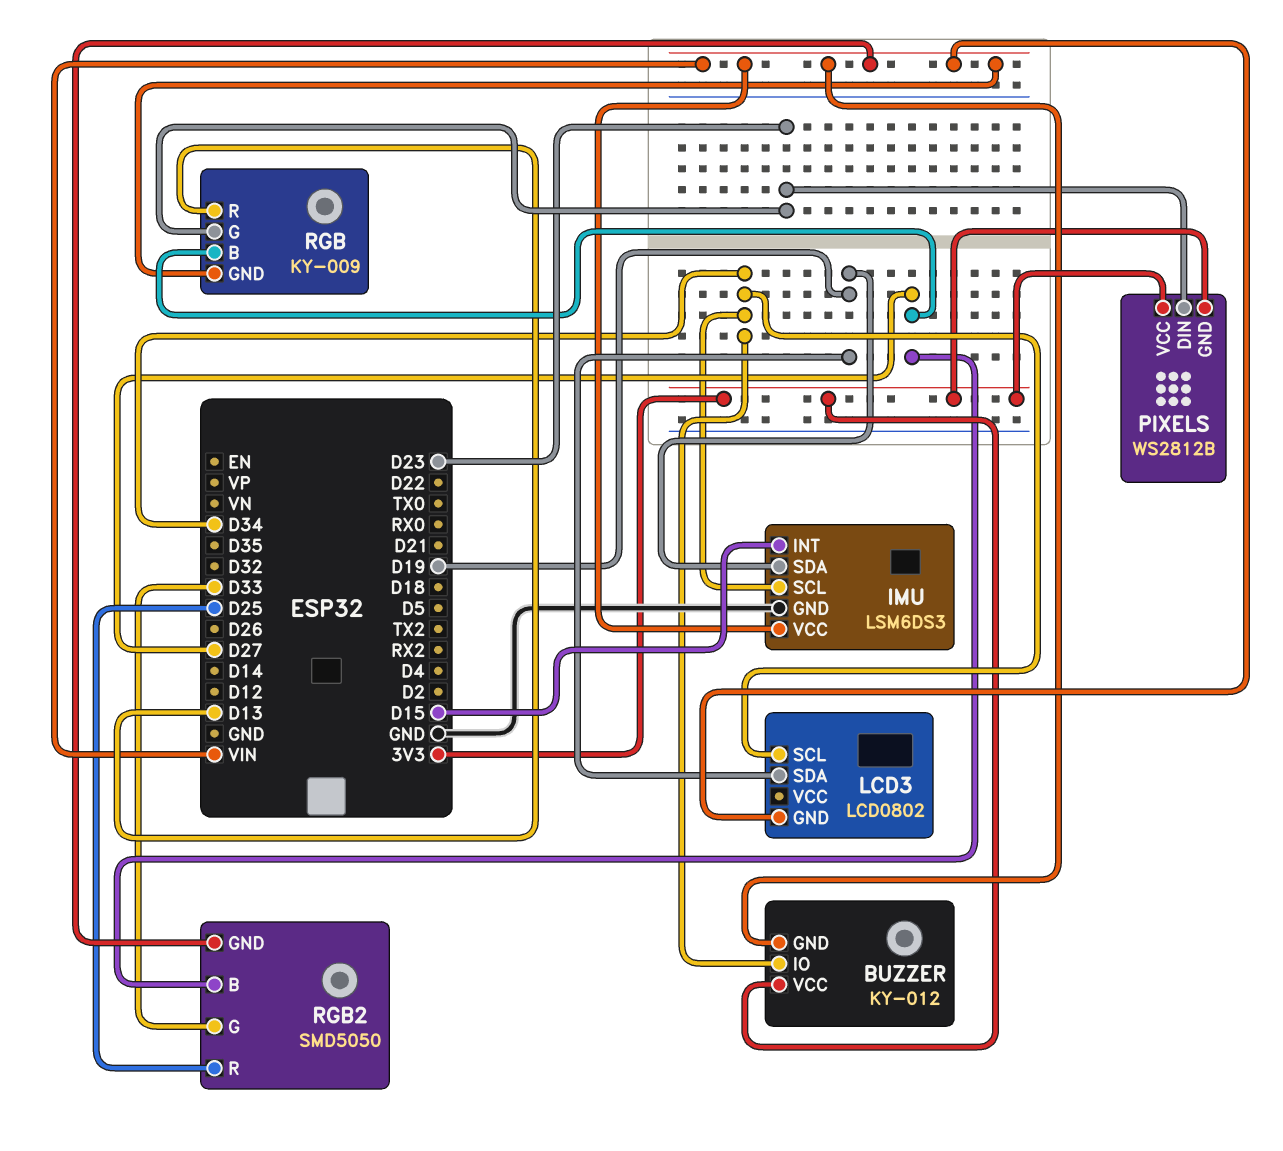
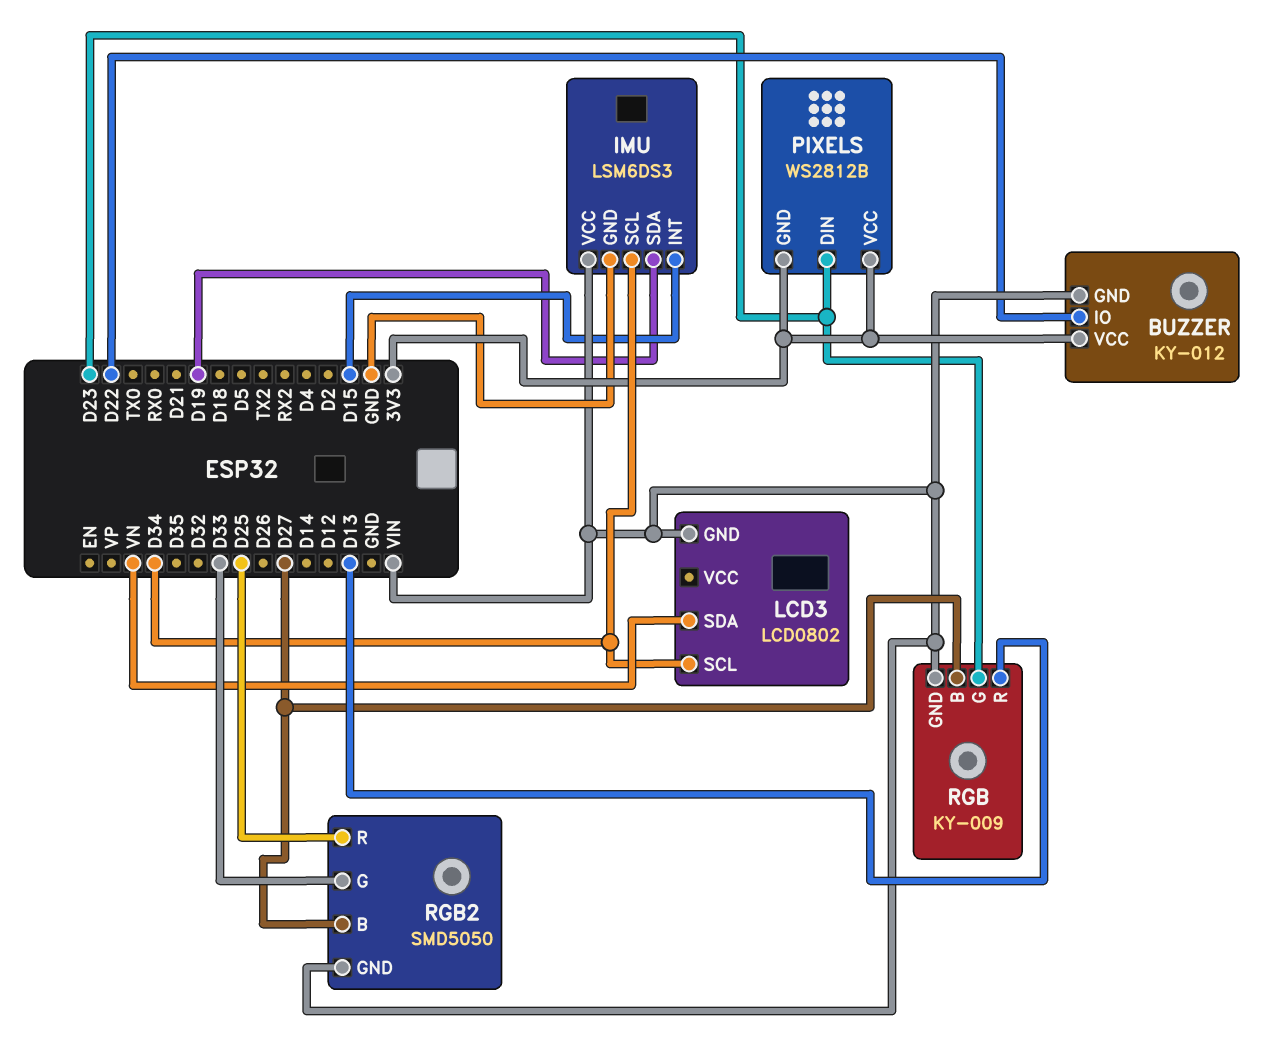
BUZZER pin IO: D34 -> D22
LCD3 pin SDA: D19 -> VN

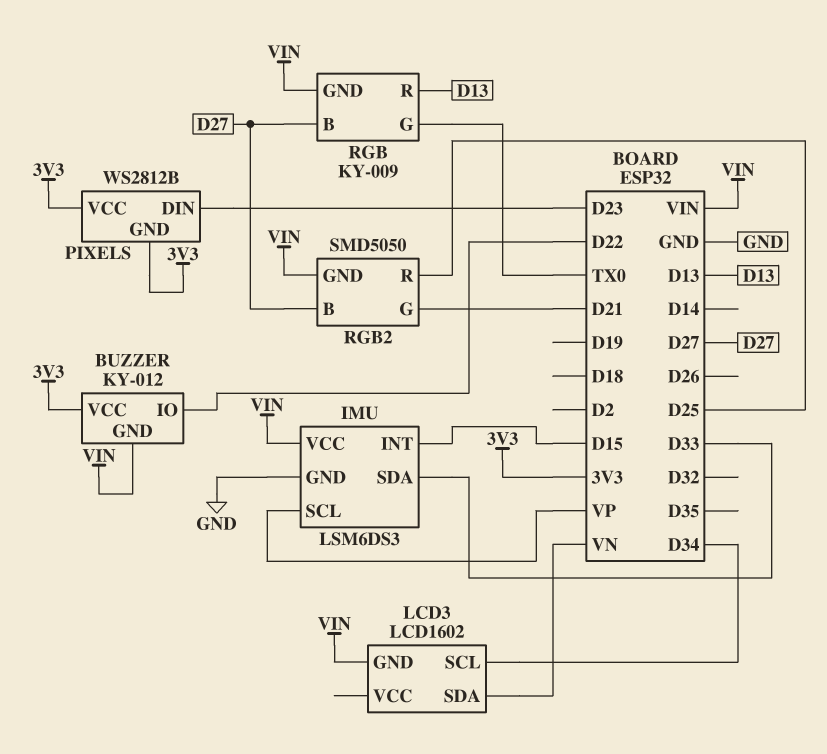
IMU pin SCL: D34 -> VP
IMU pin SDA: D19 -> D33
LCD3: LCD0802 -> LCD1602
RGB pin G: D23 -> TX0
RGB2 pin G: D33 -> D21

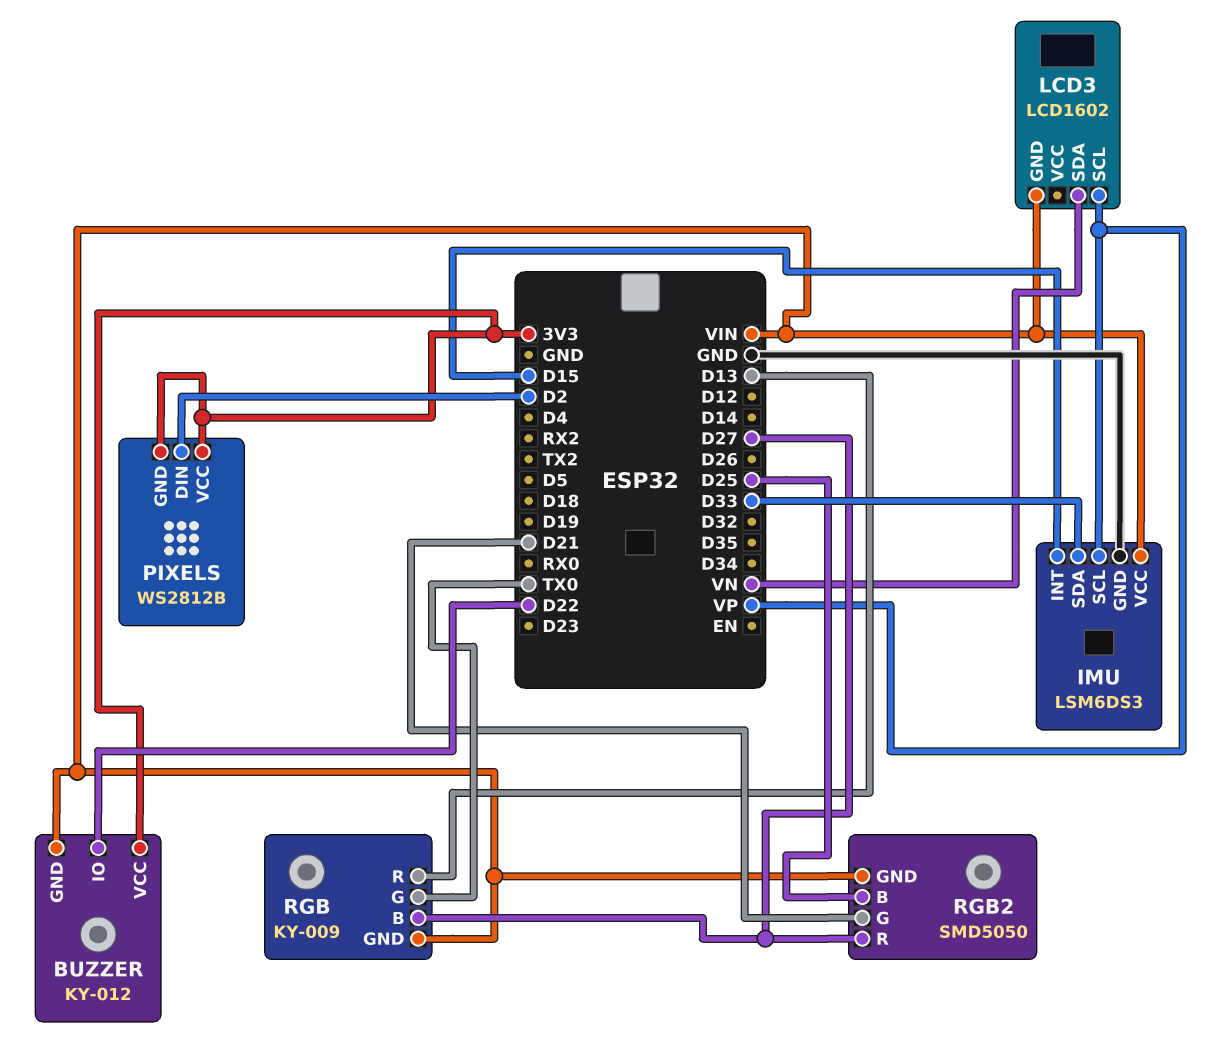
LCD3 pin SCL: D34 -> VP
PIXELS pin DIN: D23 -> D2
RGB2 pin B: D27 -> D25
RGB2 pin R: D25 -> D27

